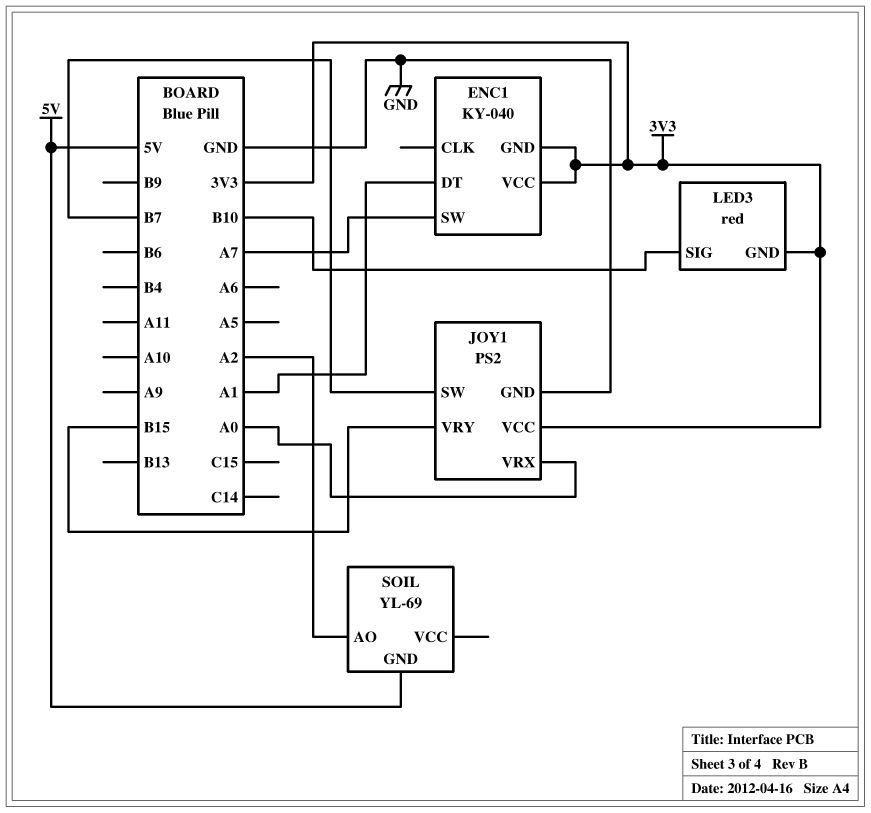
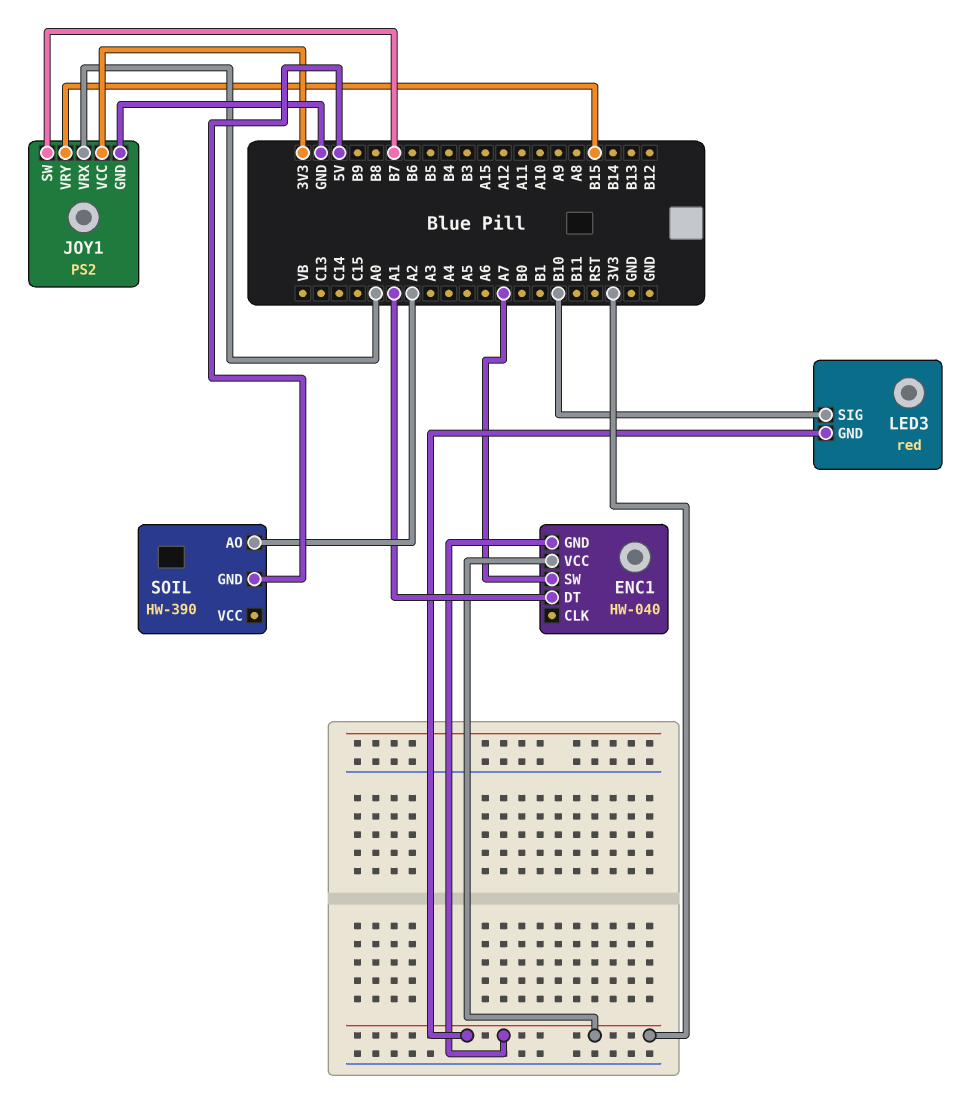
ENC1: KY-040 -> HW-040
SOIL: YL-69 -> HW-390

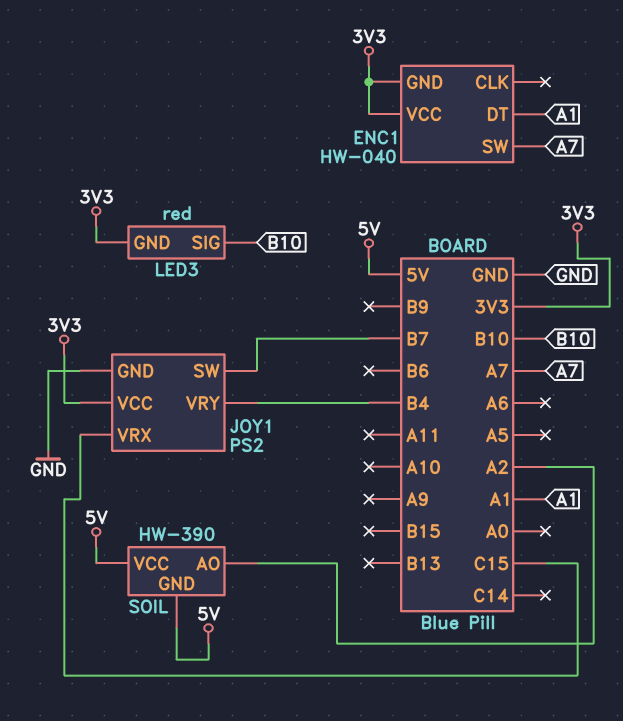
JOY1 pin VRX: A0 -> C15
JOY1 pin VRY: B15 -> B4
SOIL pin VCC: none -> 5V

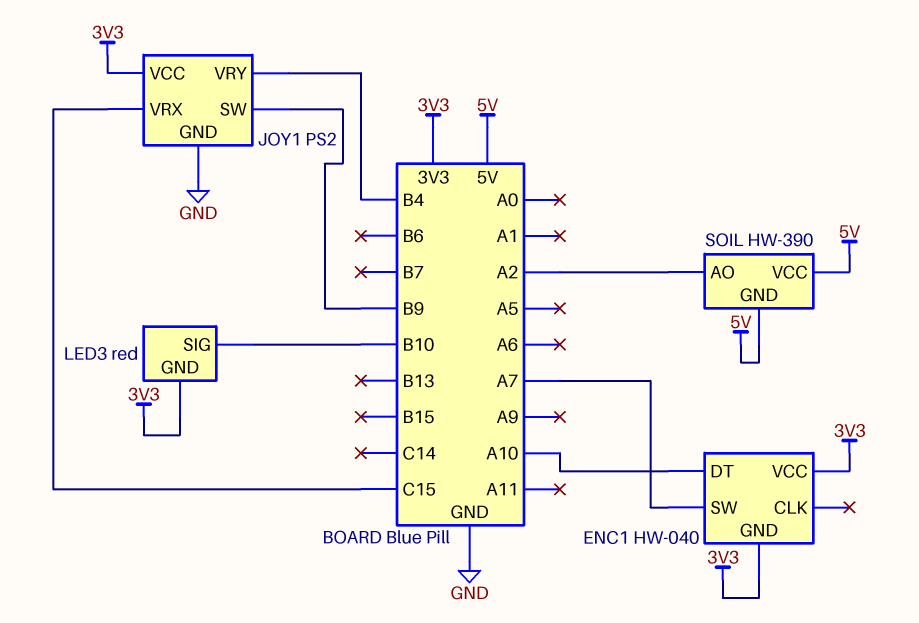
ENC1 pin DT: A1 -> A10
JOY1 pin SW: B7 -> B9

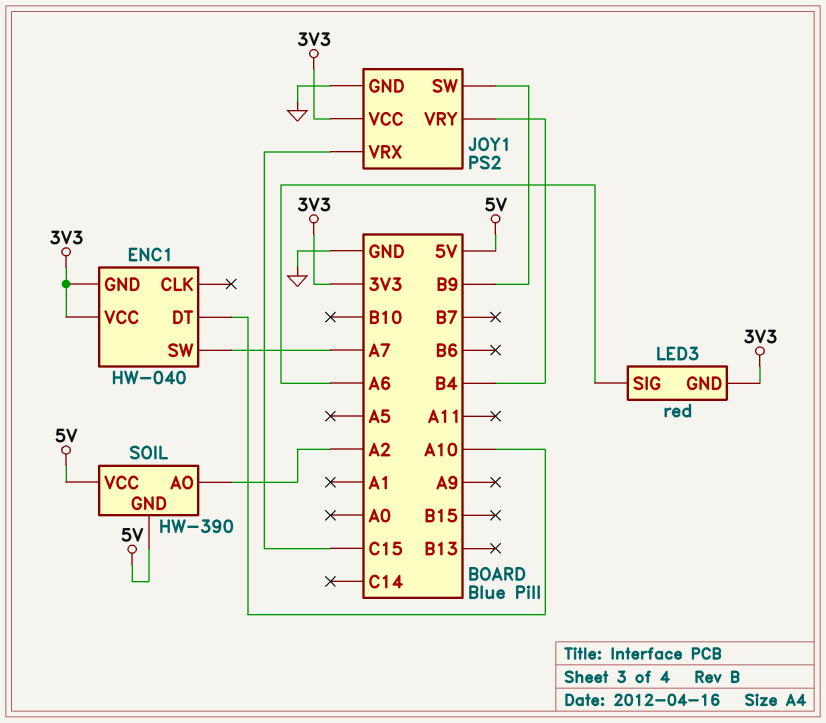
LED3 pin SIG: B10 -> A6

